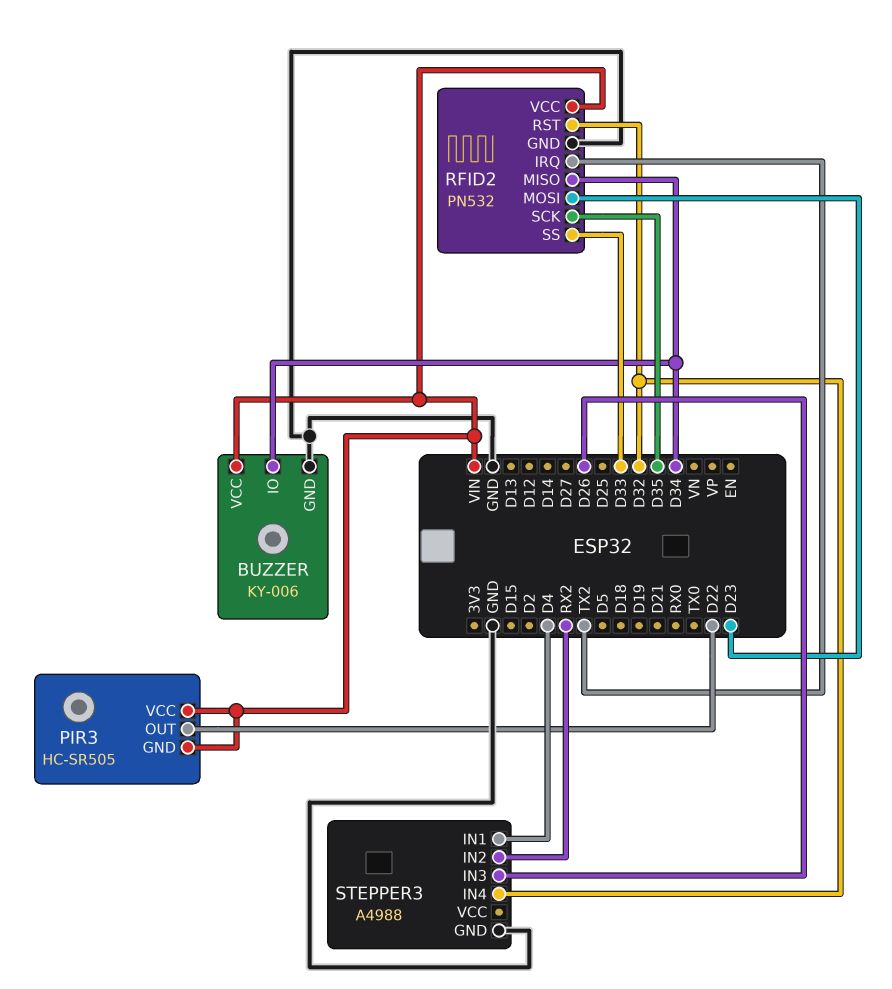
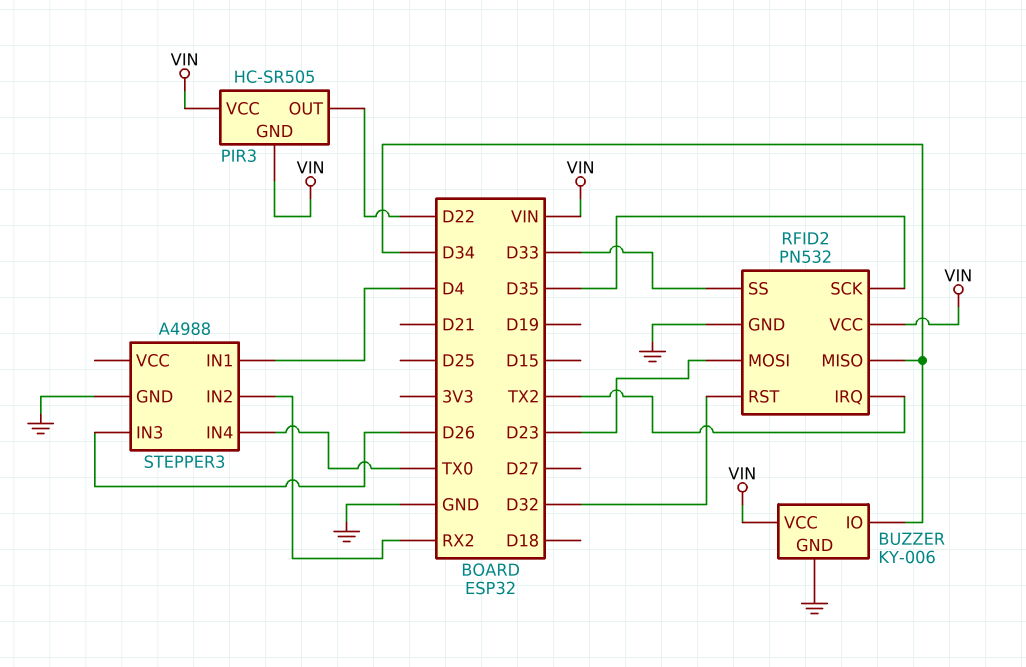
STEPPER3 pin IN4: D32 -> TX0

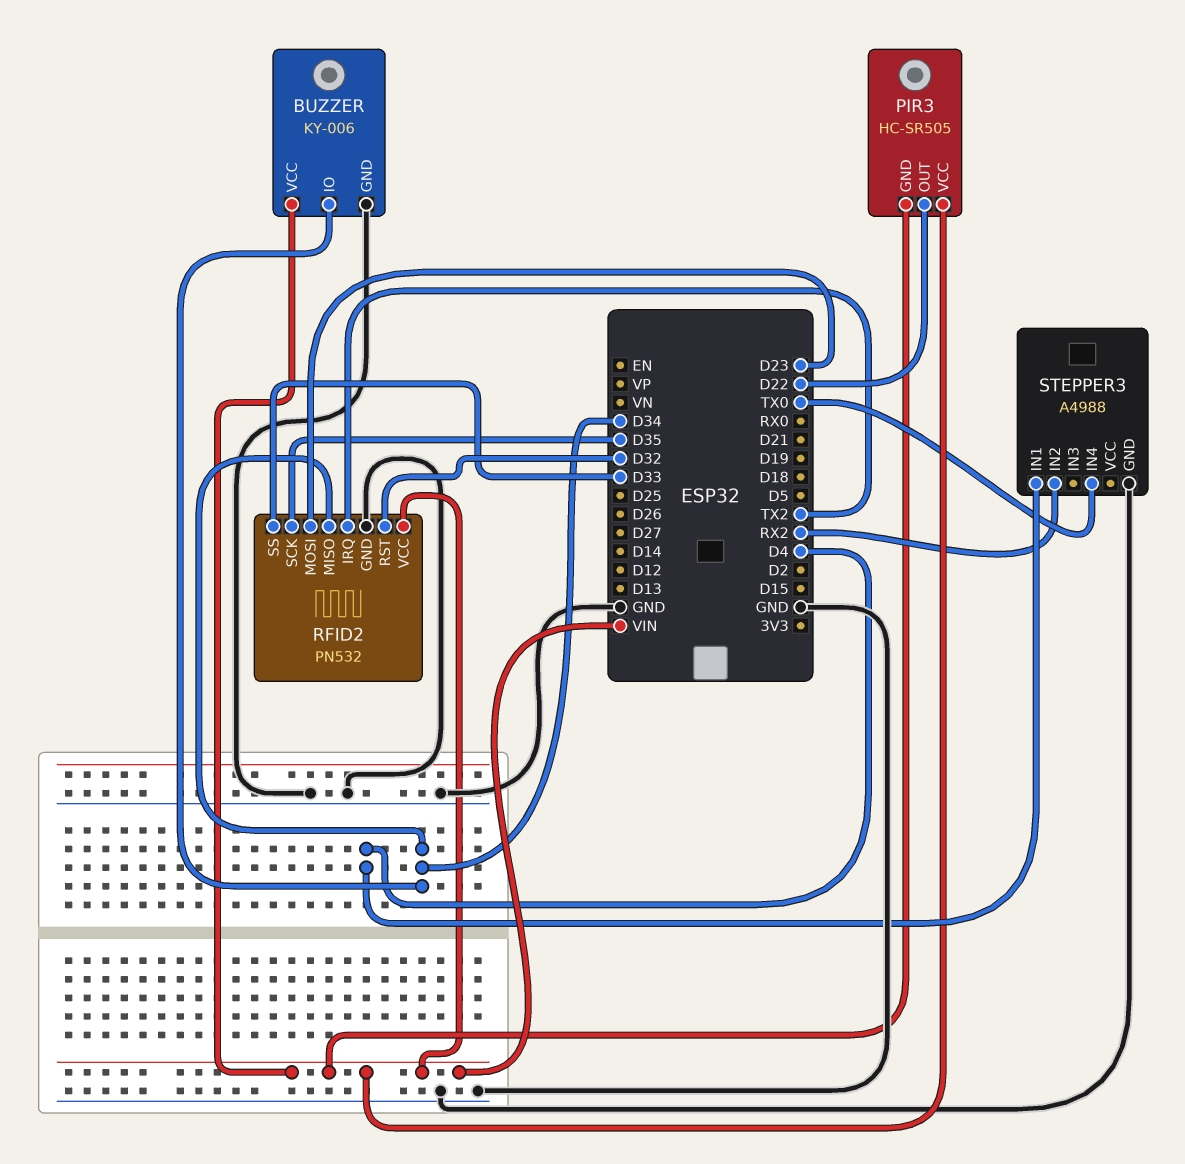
STEPPER3 pin IN3: D26 -> none

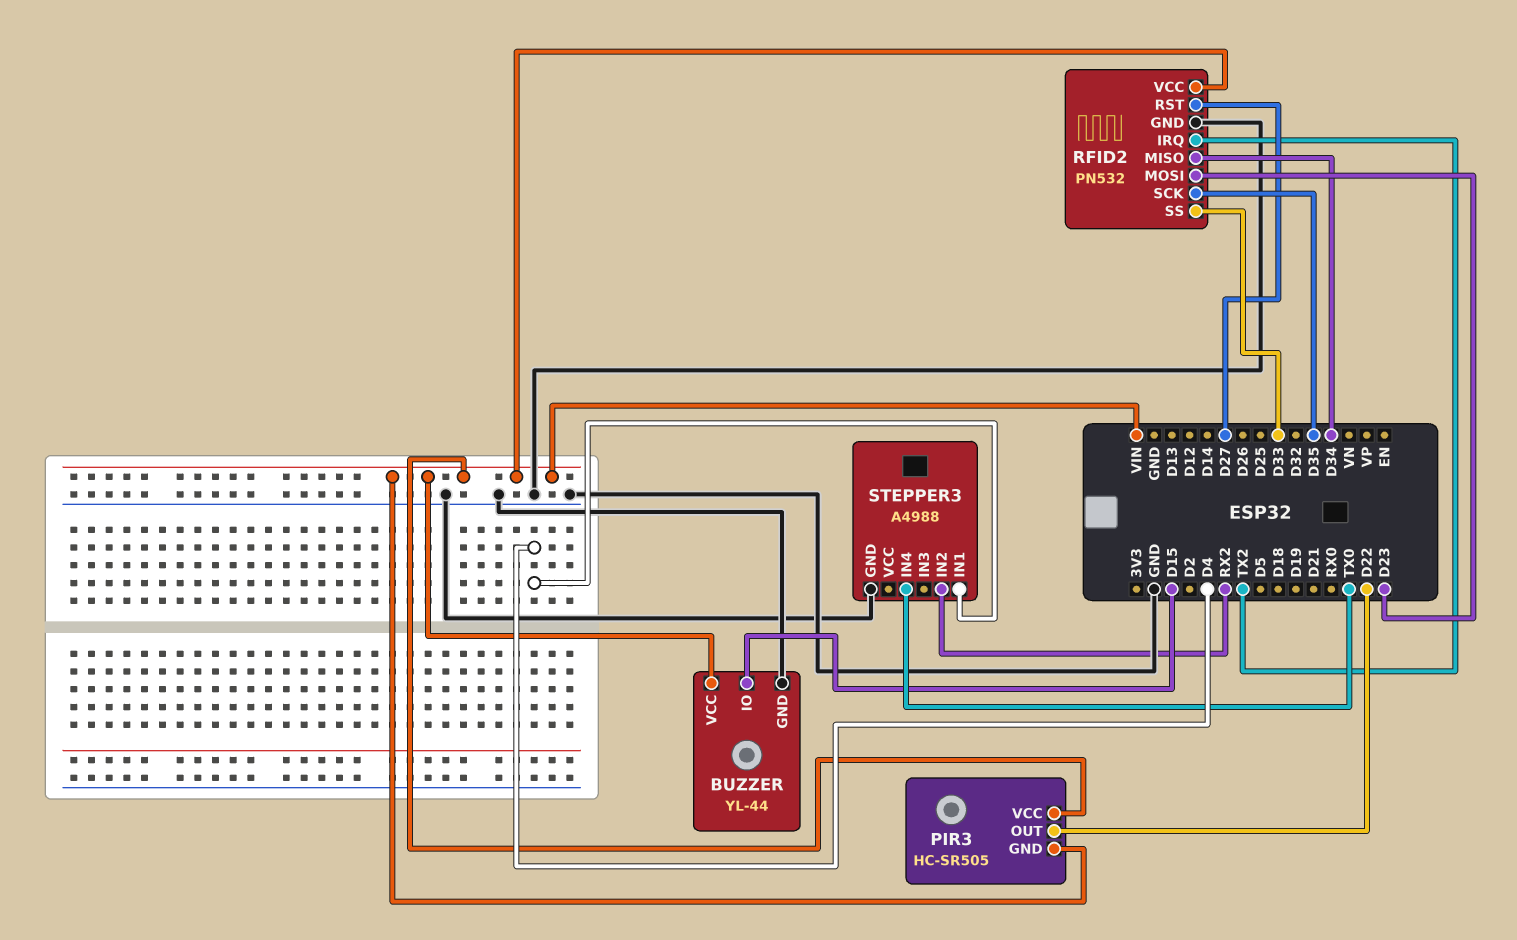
BUZZER: KY-006 -> YL-44
BUZZER pin IO: D34 -> D15
RFID2 pin RST: D32 -> D27

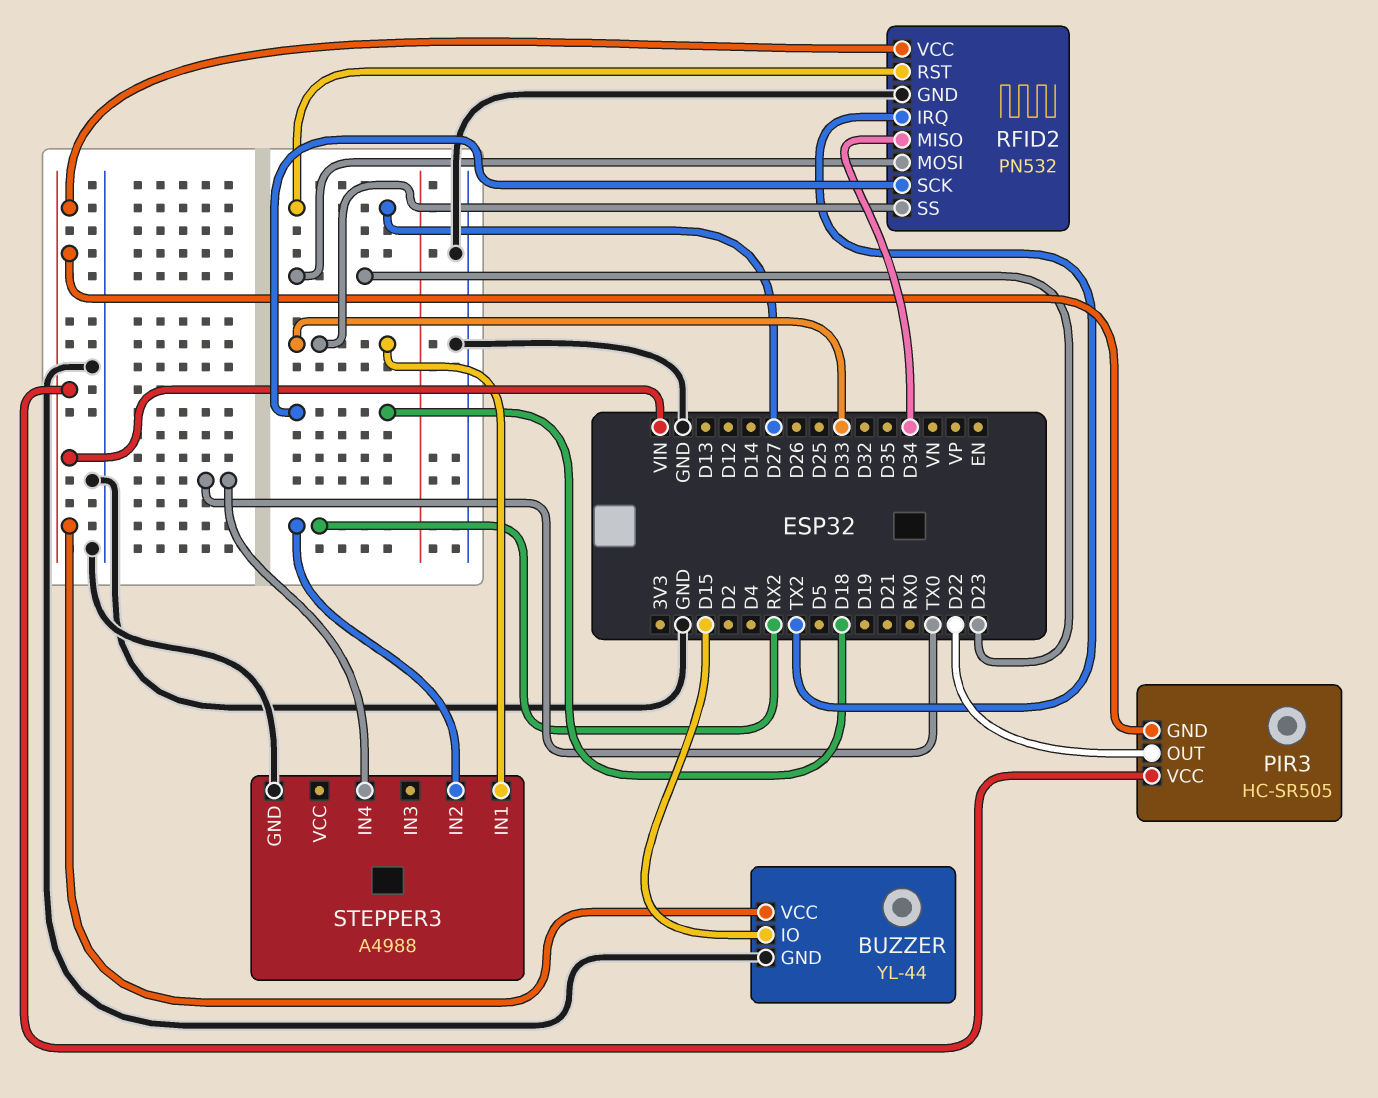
RFID2 pin SCK: D35 -> D18
STEPPER3 pin IN1: D4 -> D33

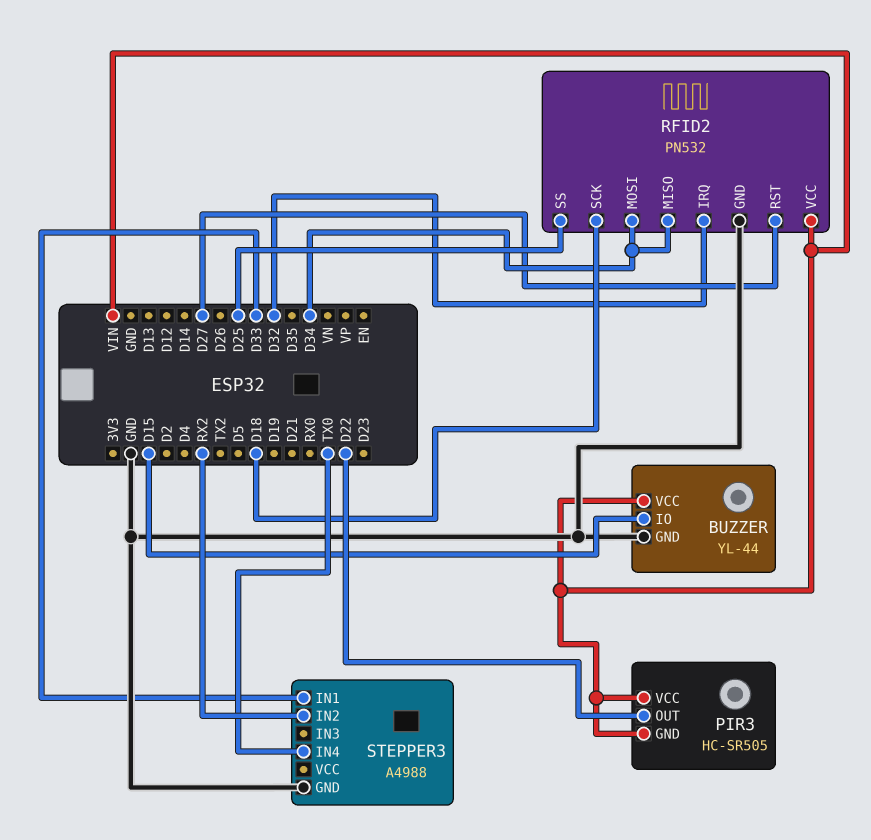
RFID2 pin IRQ: TX2 -> D32
RFID2 pin MOSI: D23 -> D34
RFID2 pin SS: D33 -> D25

